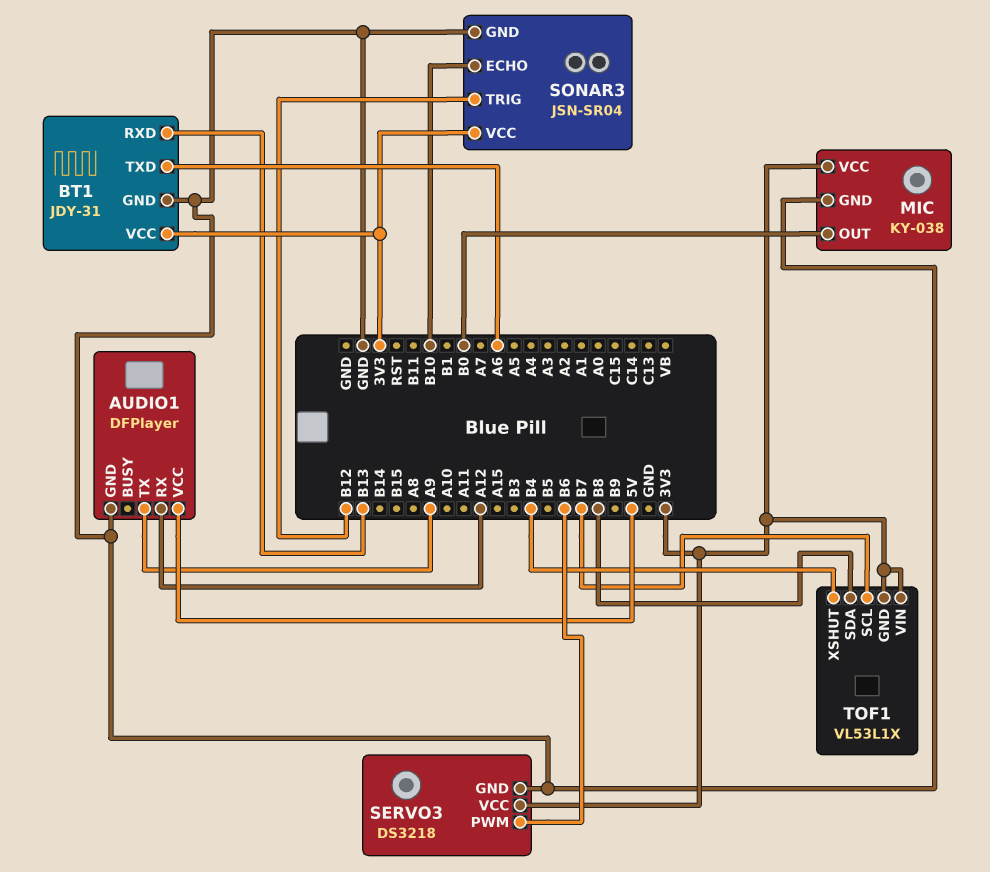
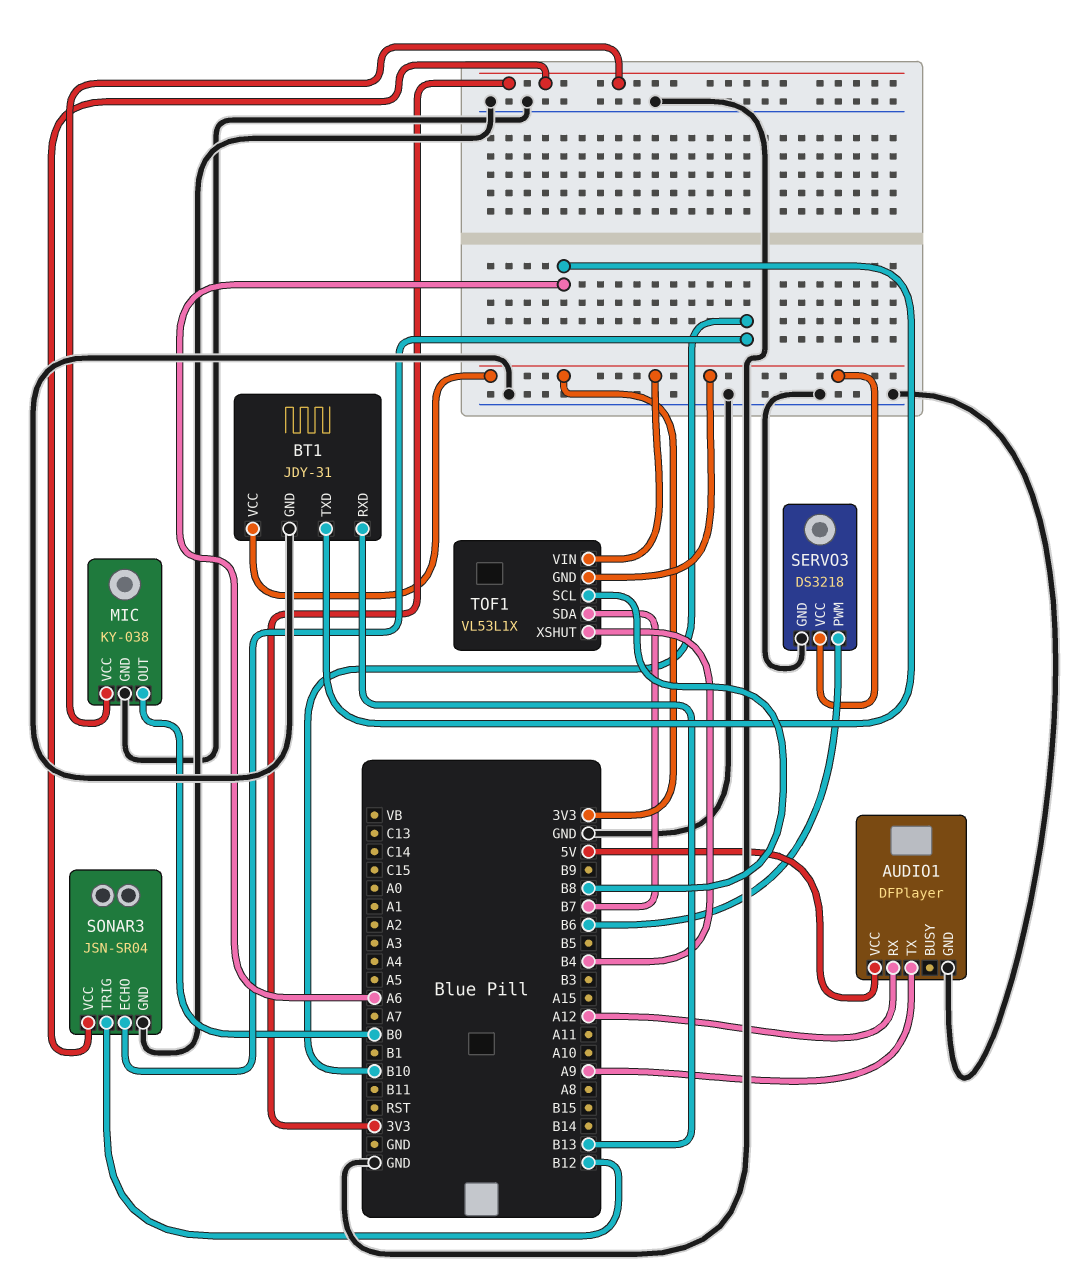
TOF1 pin SCL: B7 -> B8
TOF1 pin SDA: B8 -> B7

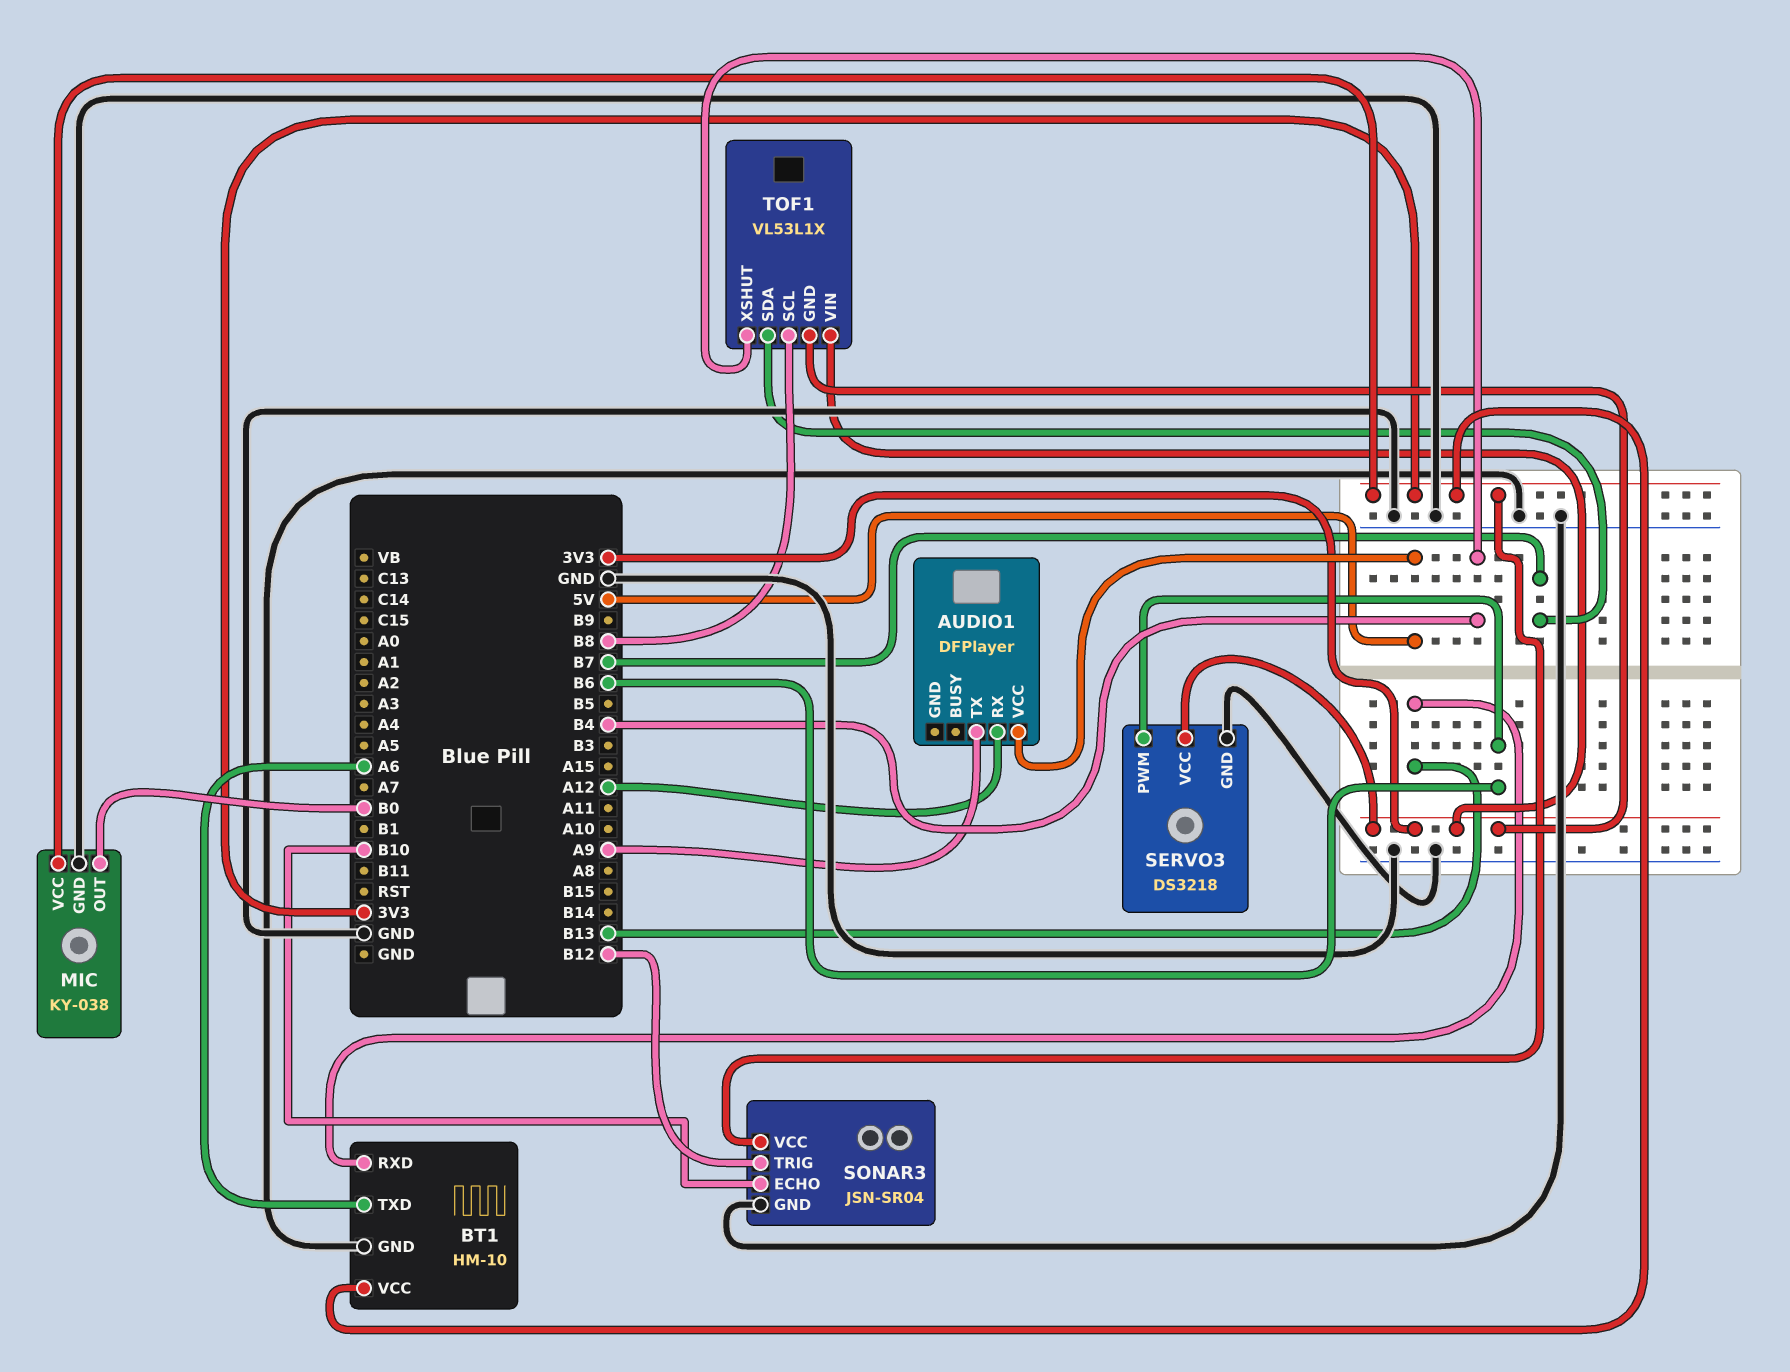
AUDIO1 pin GND: GND -> none
BT1: JDY-31 -> HM-10

